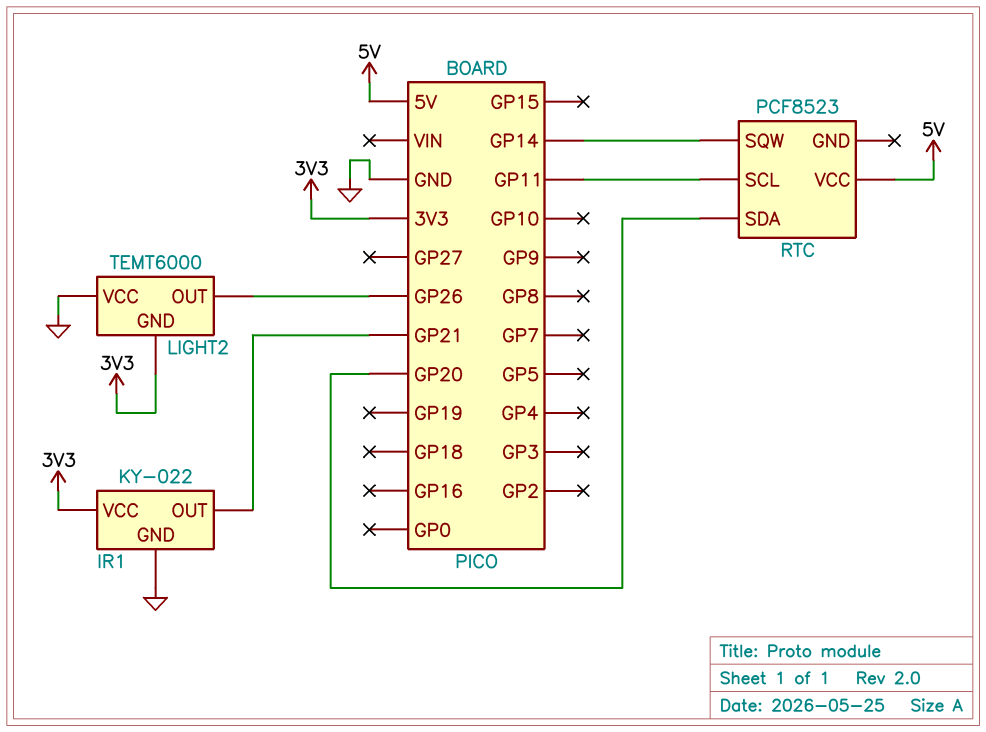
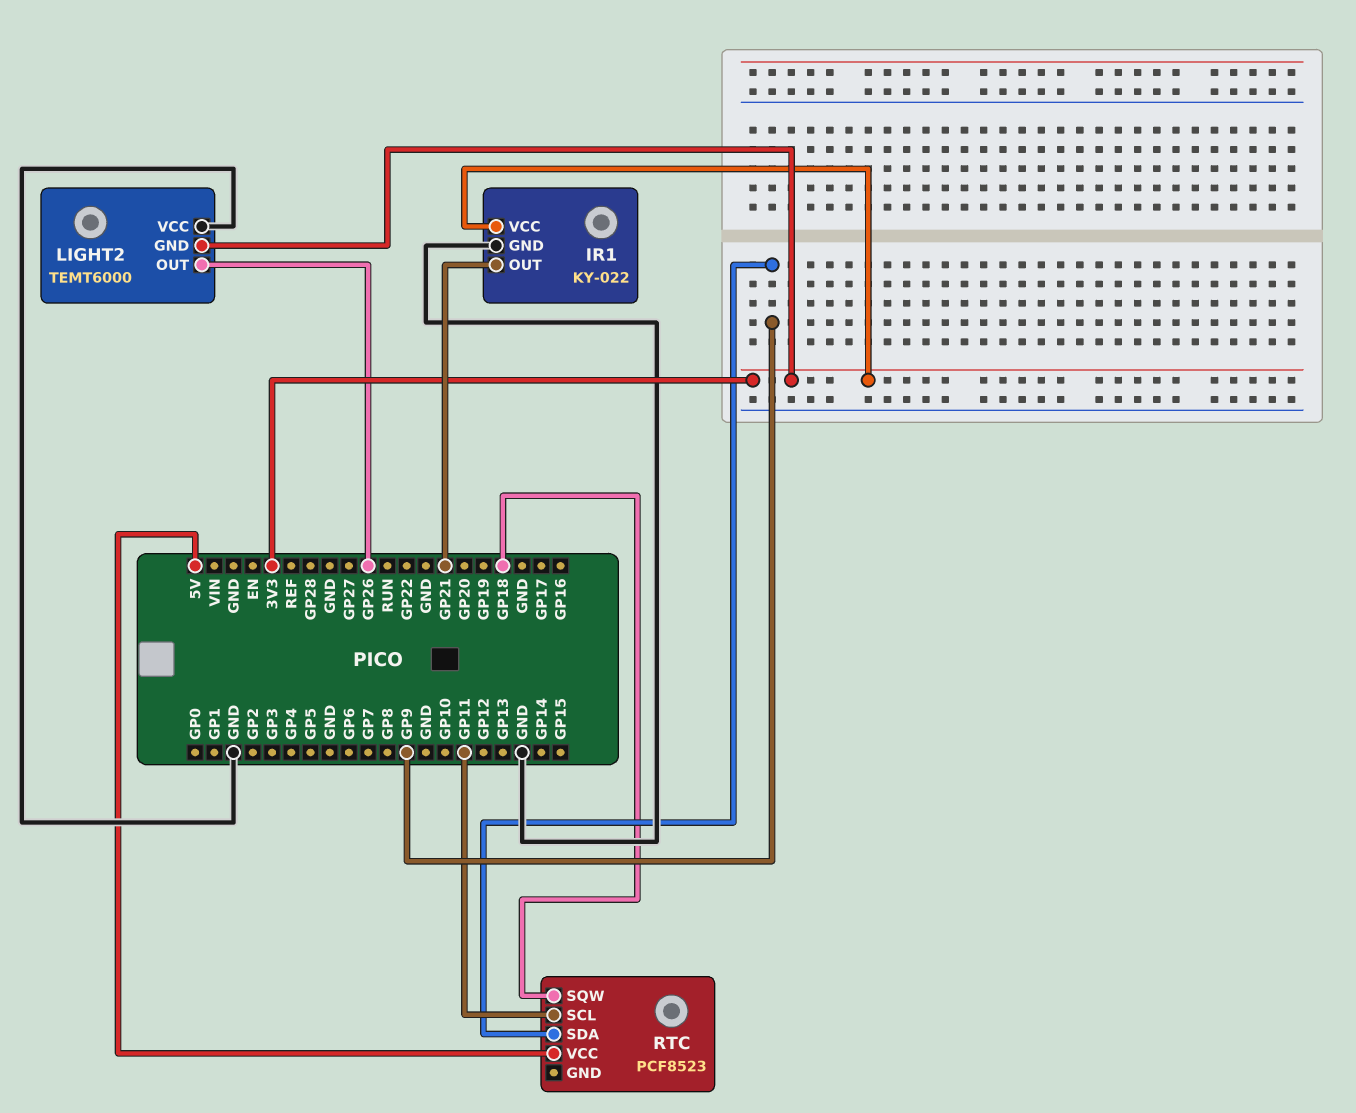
RTC pin SDA: GP20 -> GP9
RTC pin SQW: GP14 -> GP18

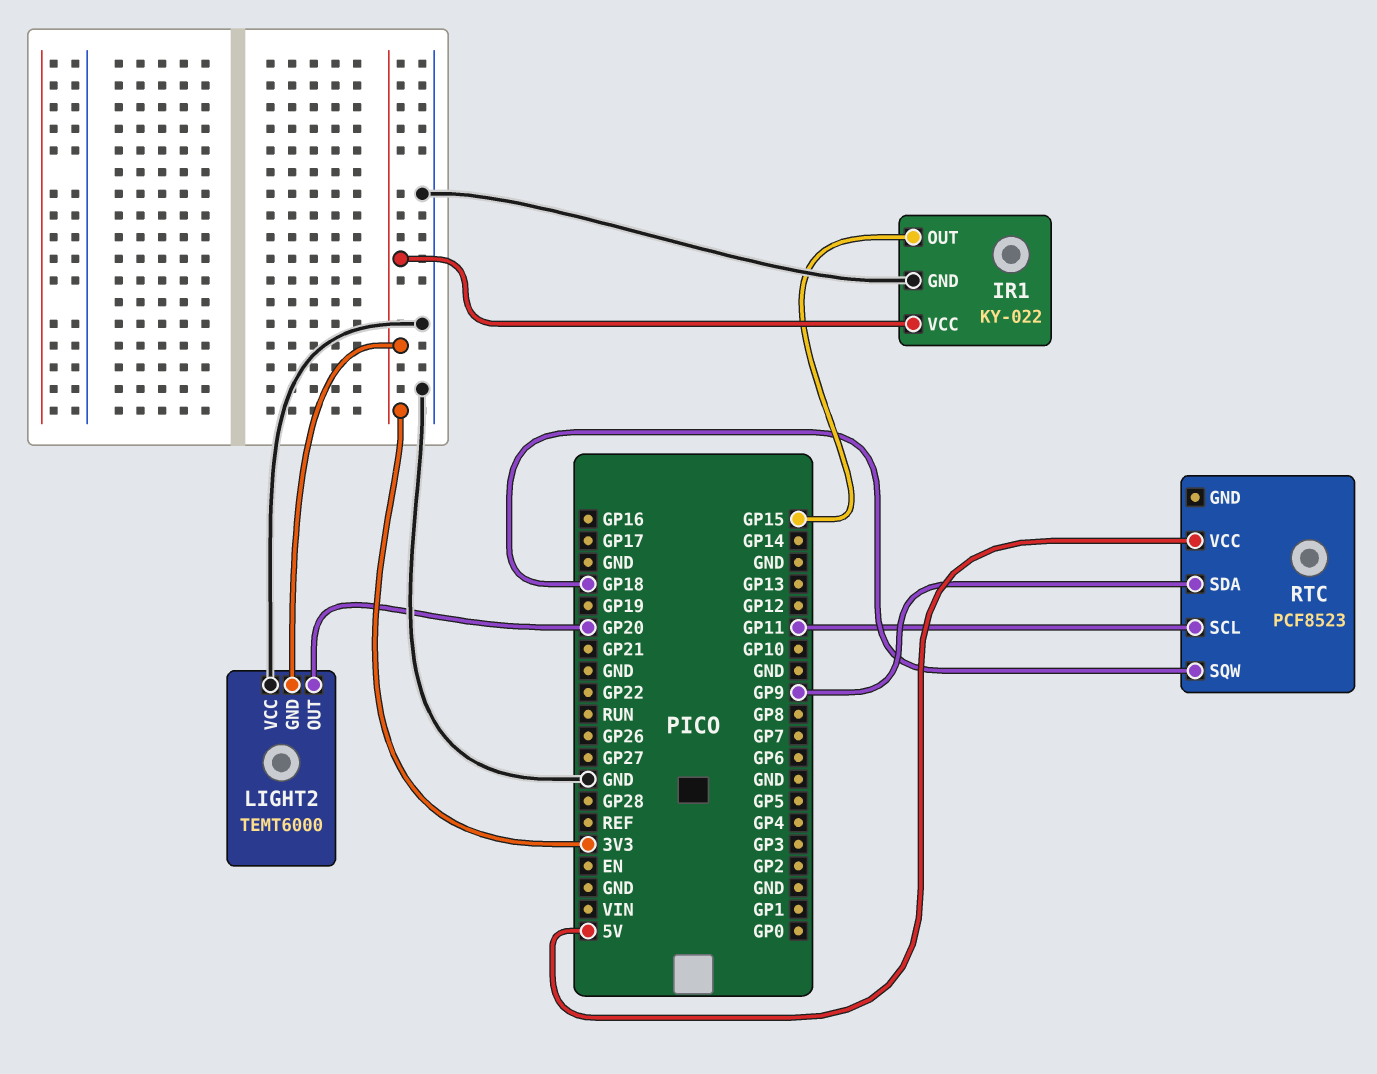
IR1 pin OUT: GP21 -> GP15
LIGHT2 pin OUT: GP26 -> GP20

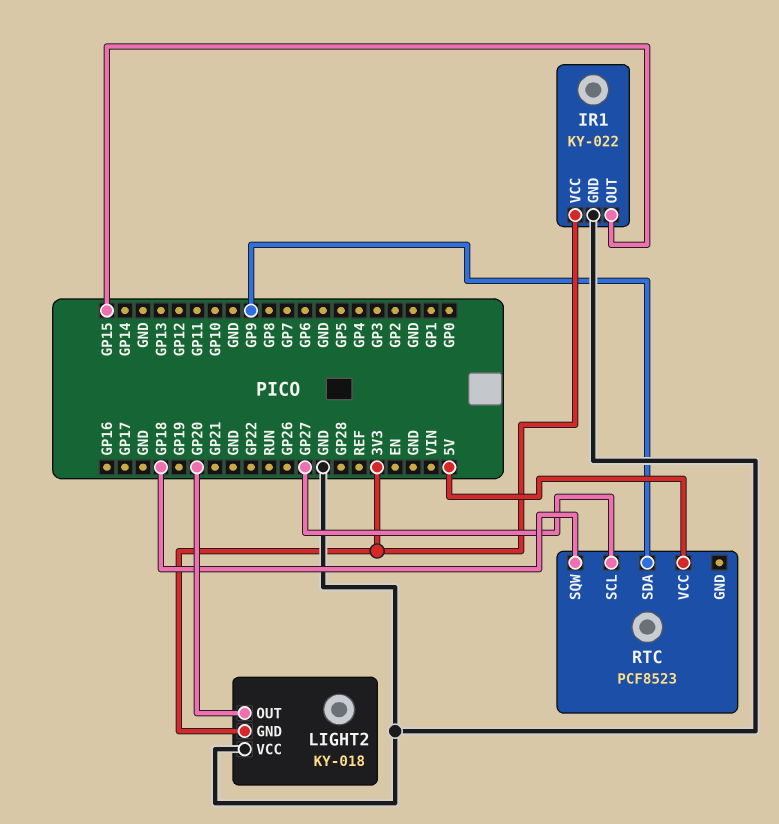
LIGHT2: TEMT6000 -> KY-018
RTC pin SCL: GP11 -> GP27

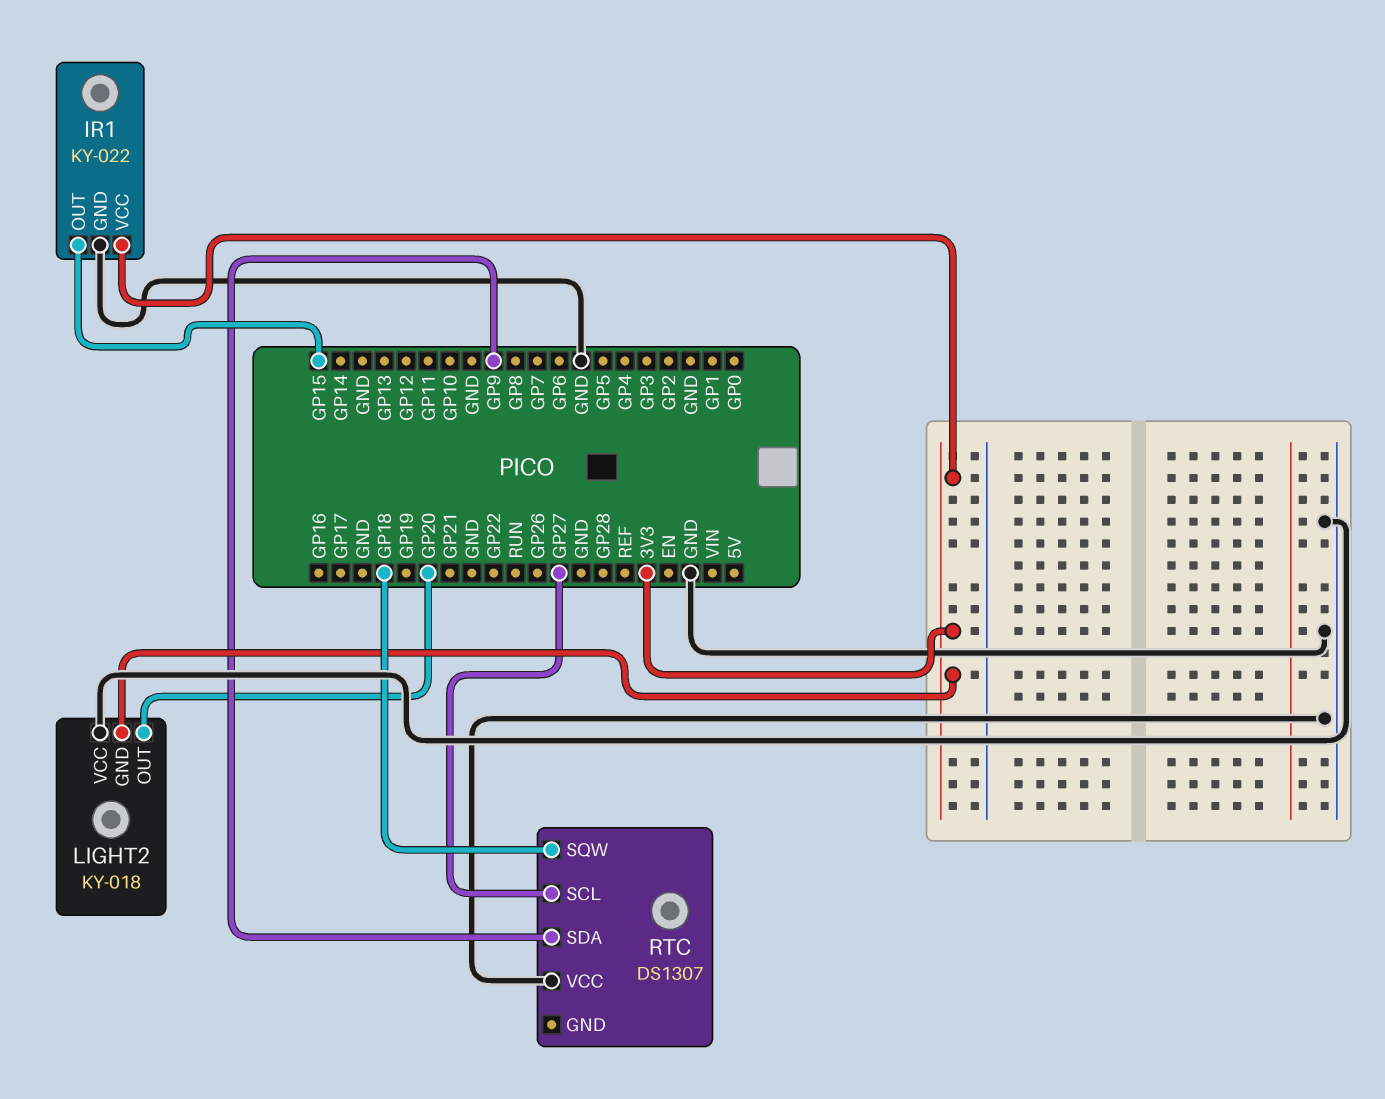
RTC: PCF8523 -> DS1307
RTC pin VCC: 5V -> GND

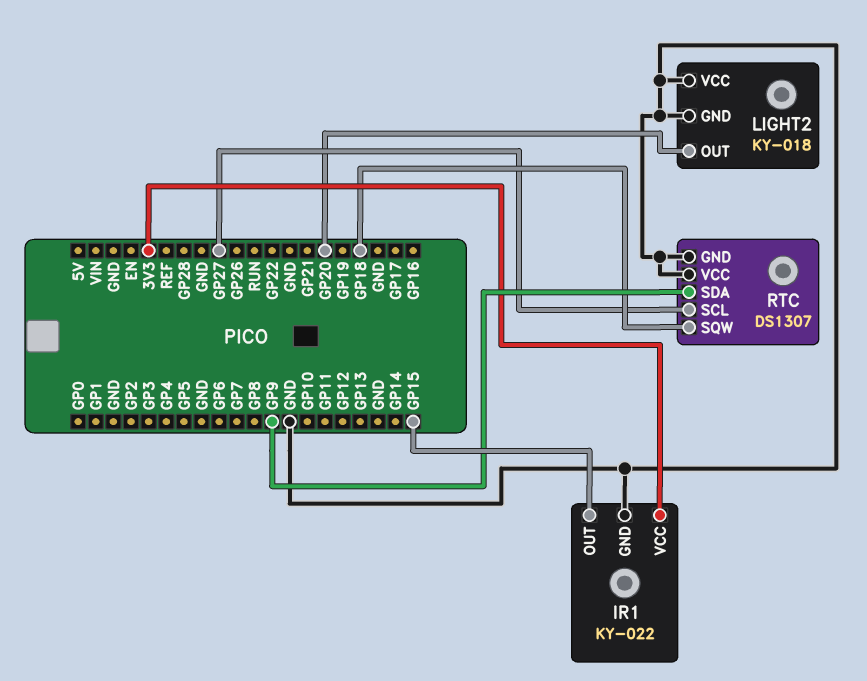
LIGHT2 pin GND: 3V3 -> GND
RTC pin GND: none -> GND

